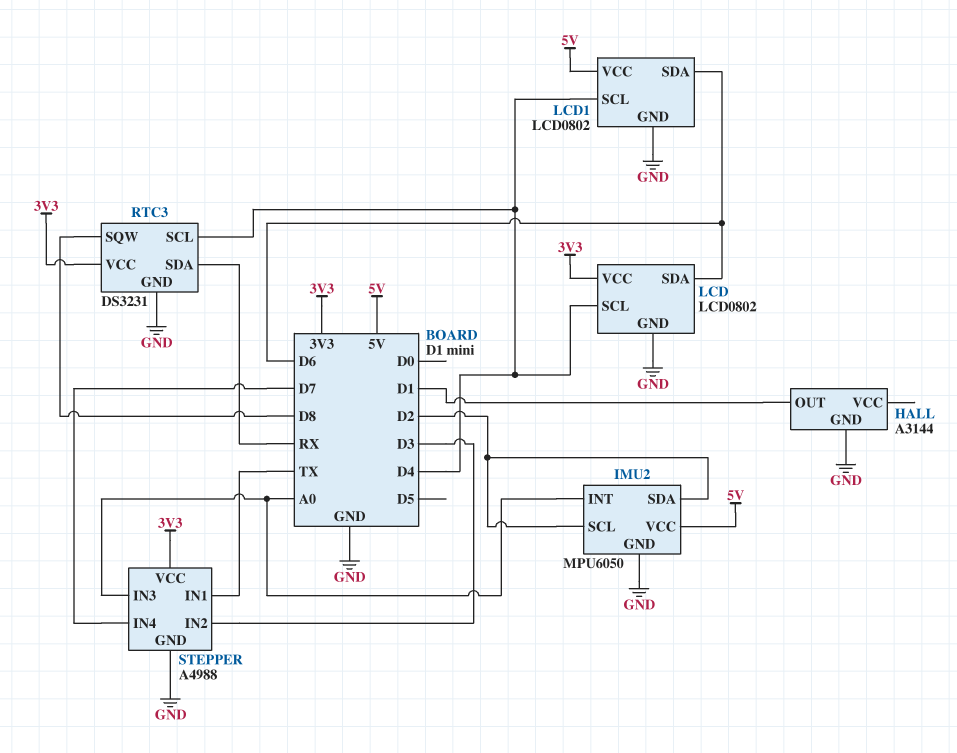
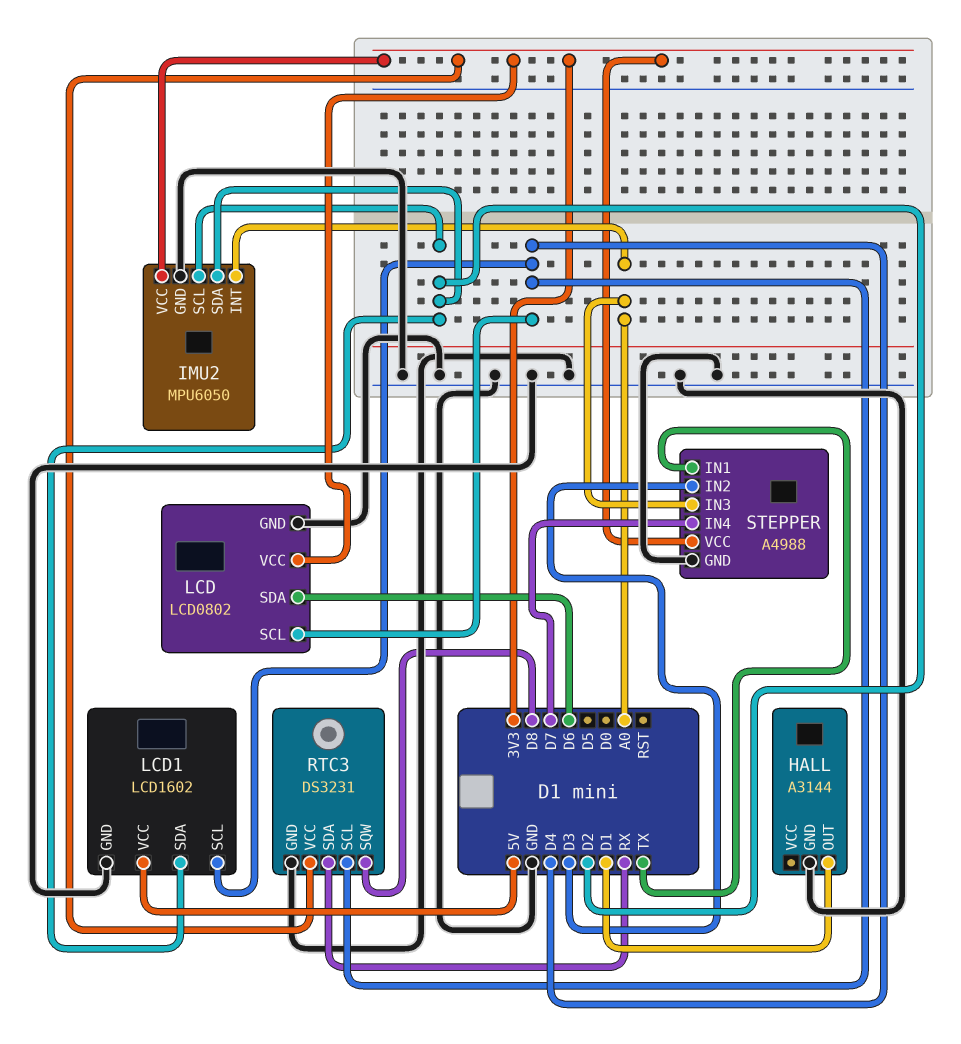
IMU2 pin VCC: 5V -> 3V3
LCD1: LCD0802 -> LCD1602
LCD1 pin SDA: D6 -> D2

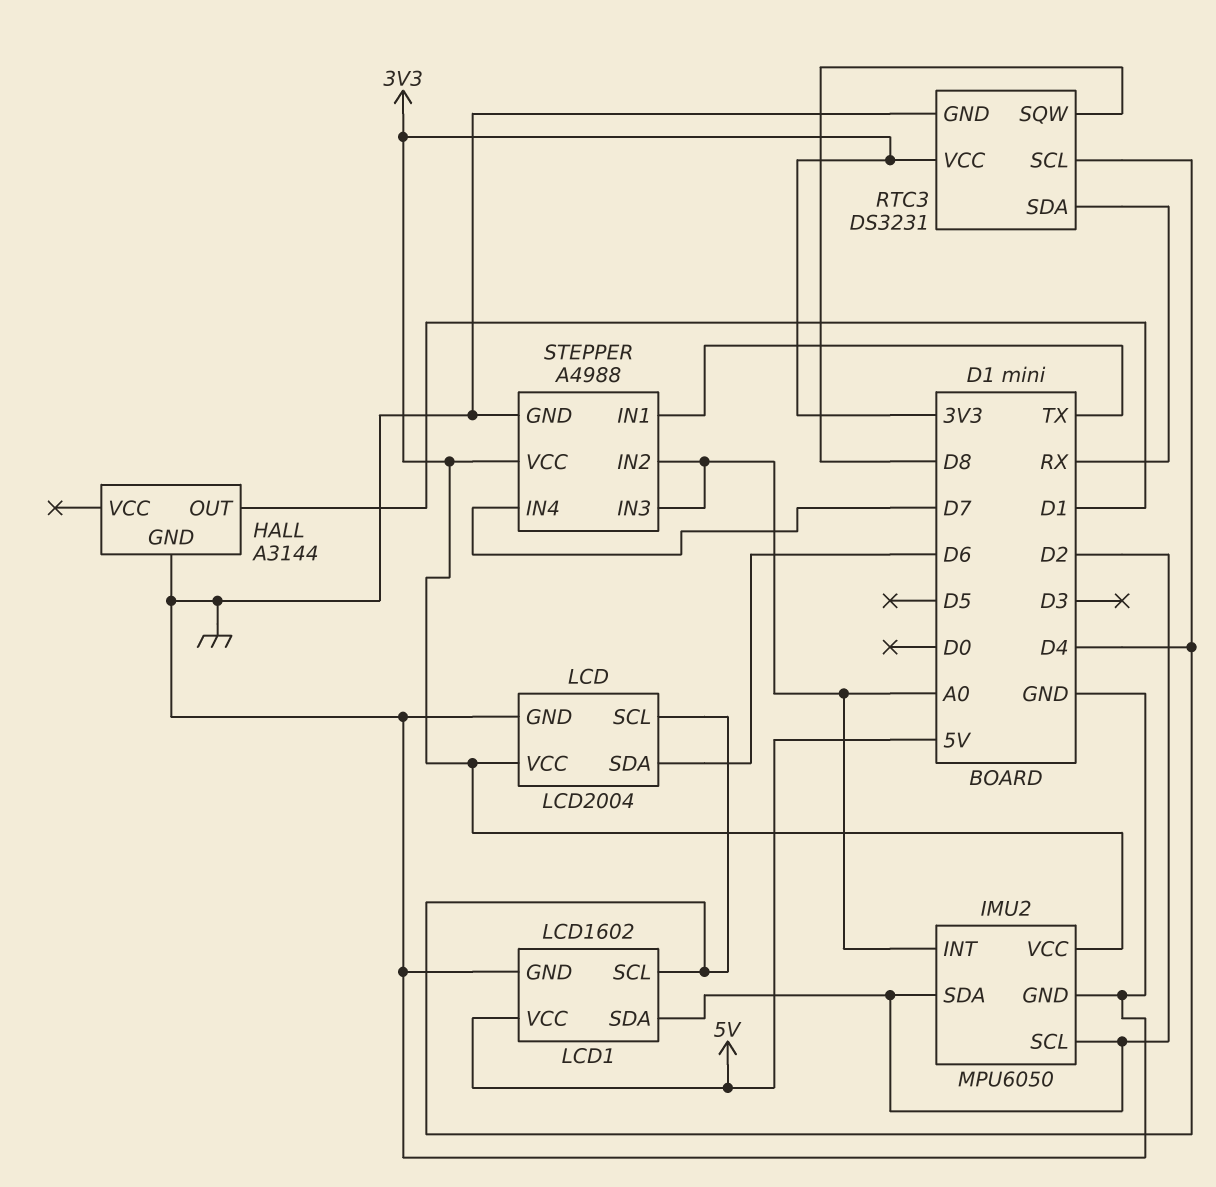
LCD: LCD0802 -> LCD2004
STEPPER pin IN2: D3 -> A0

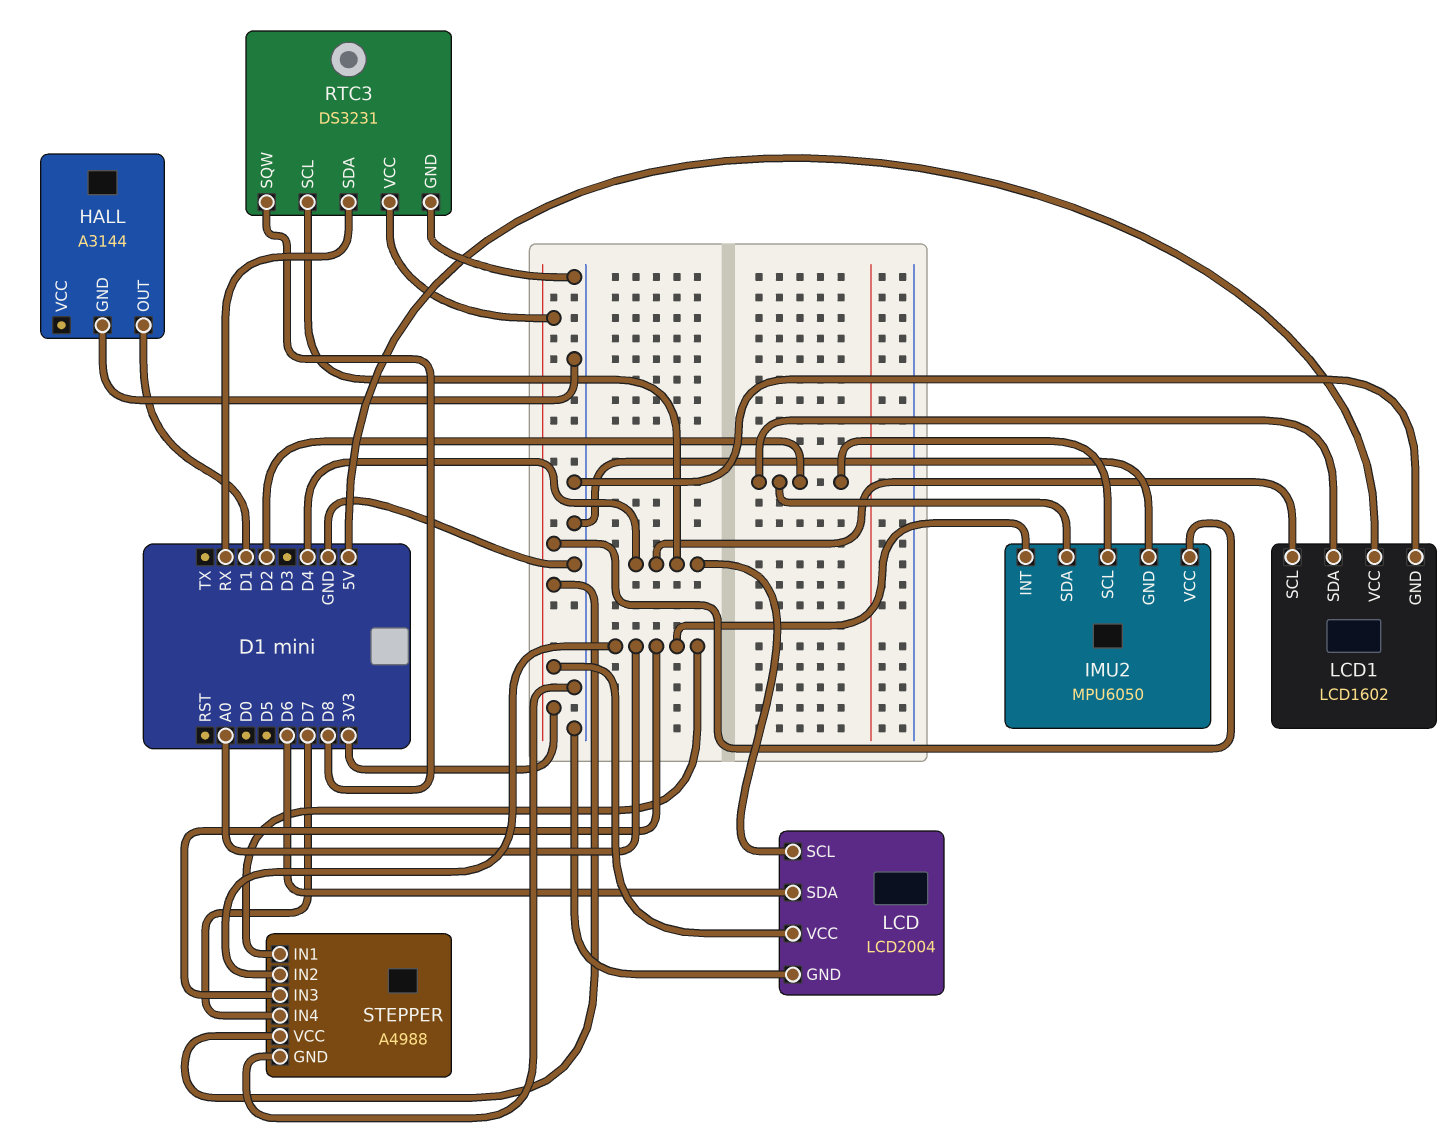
STEPPER pin IN1: TX -> A0

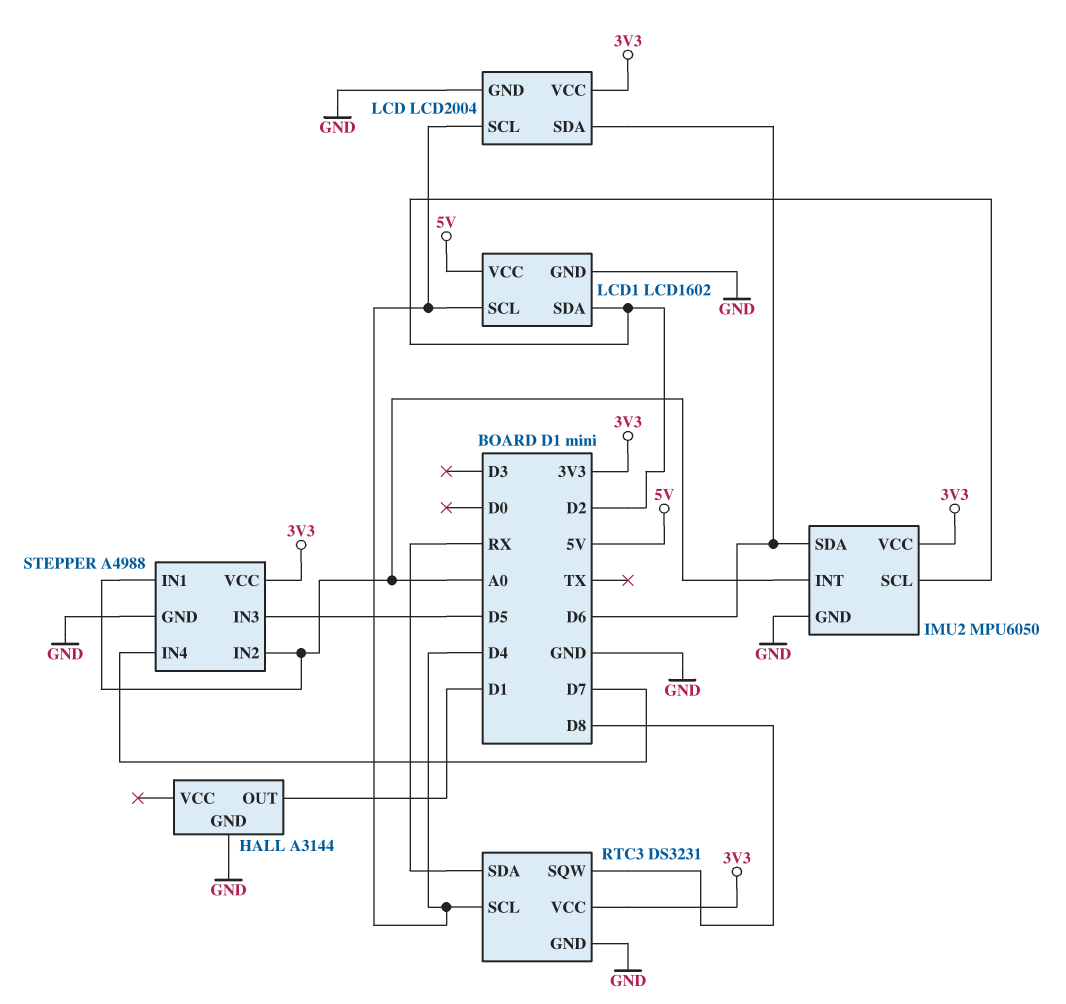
IMU2 pin SDA: D2 -> D6
STEPPER pin IN3: A0 -> D5

